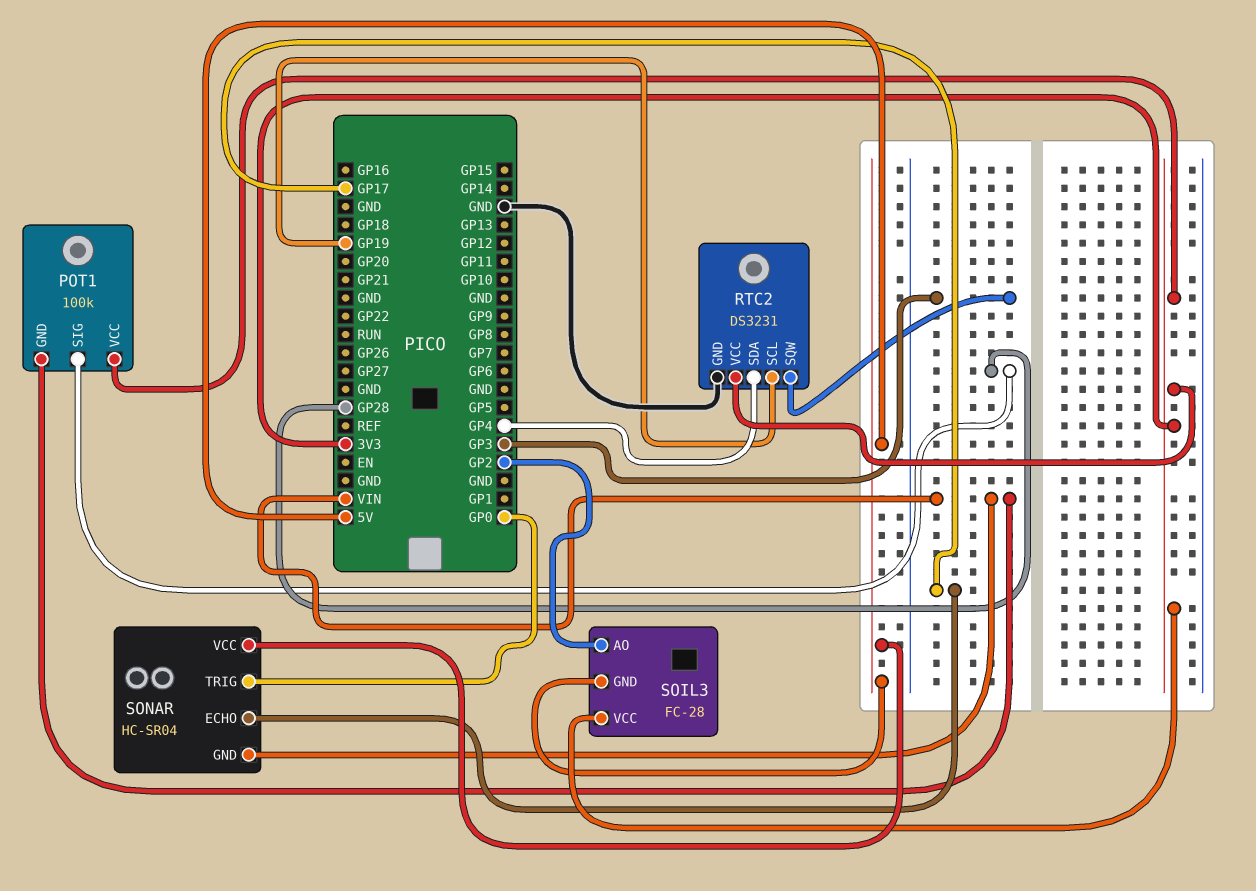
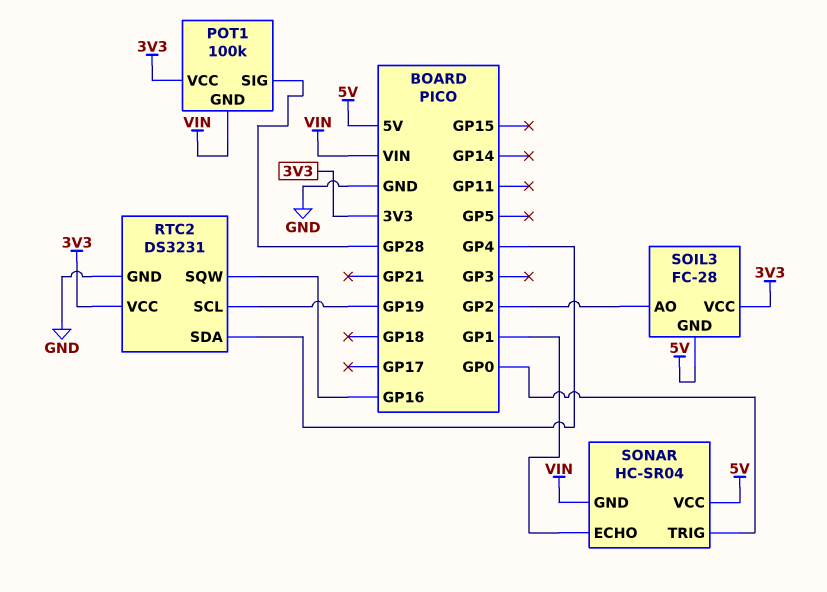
RTC2 pin SQW: GP3 -> GP16
SONAR pin ECHO: GP17 -> GP1

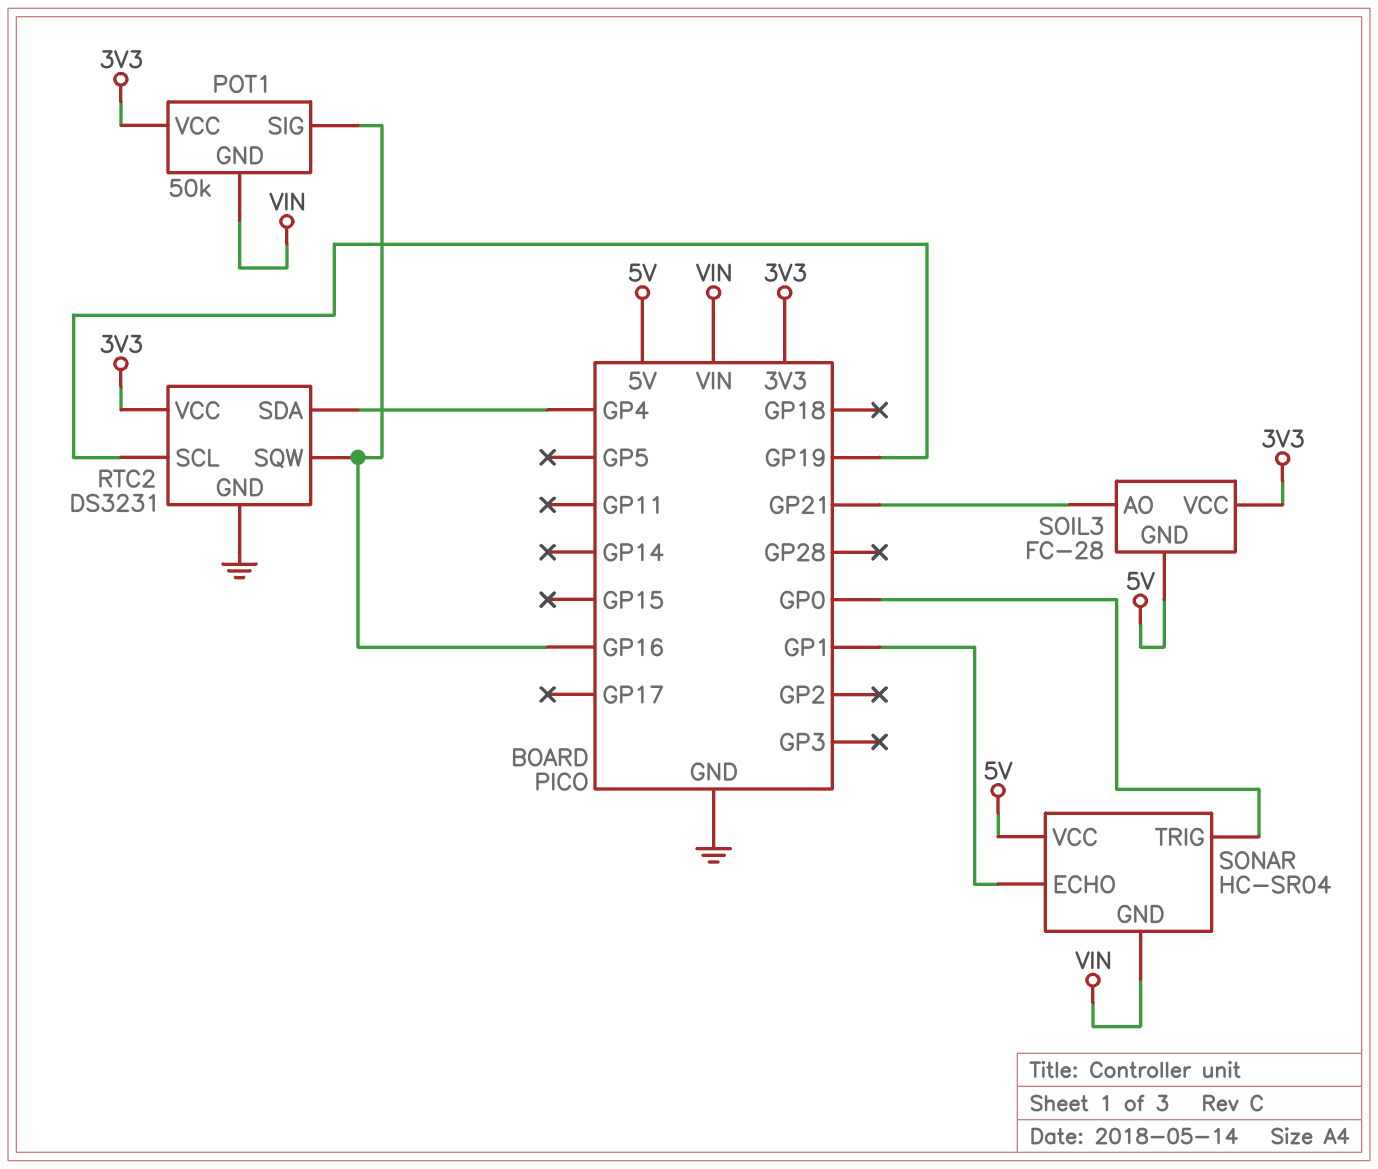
POT1: 100k -> 50k
POT1 pin SIG: GP28 -> GP16
SOIL3 pin AO: GP2 -> GP21

